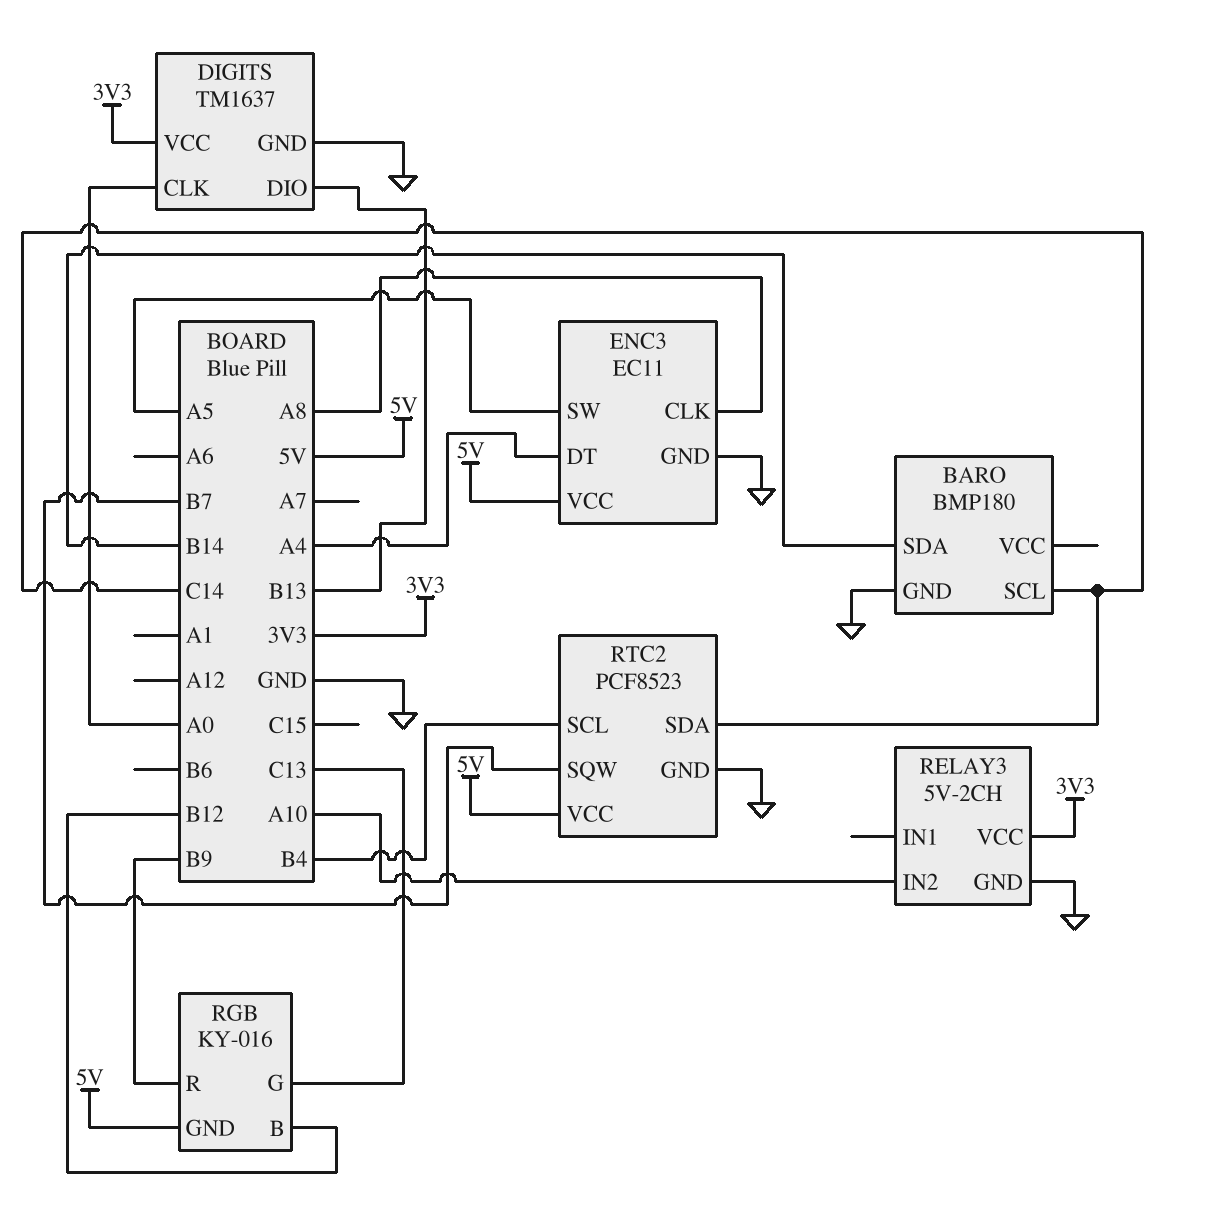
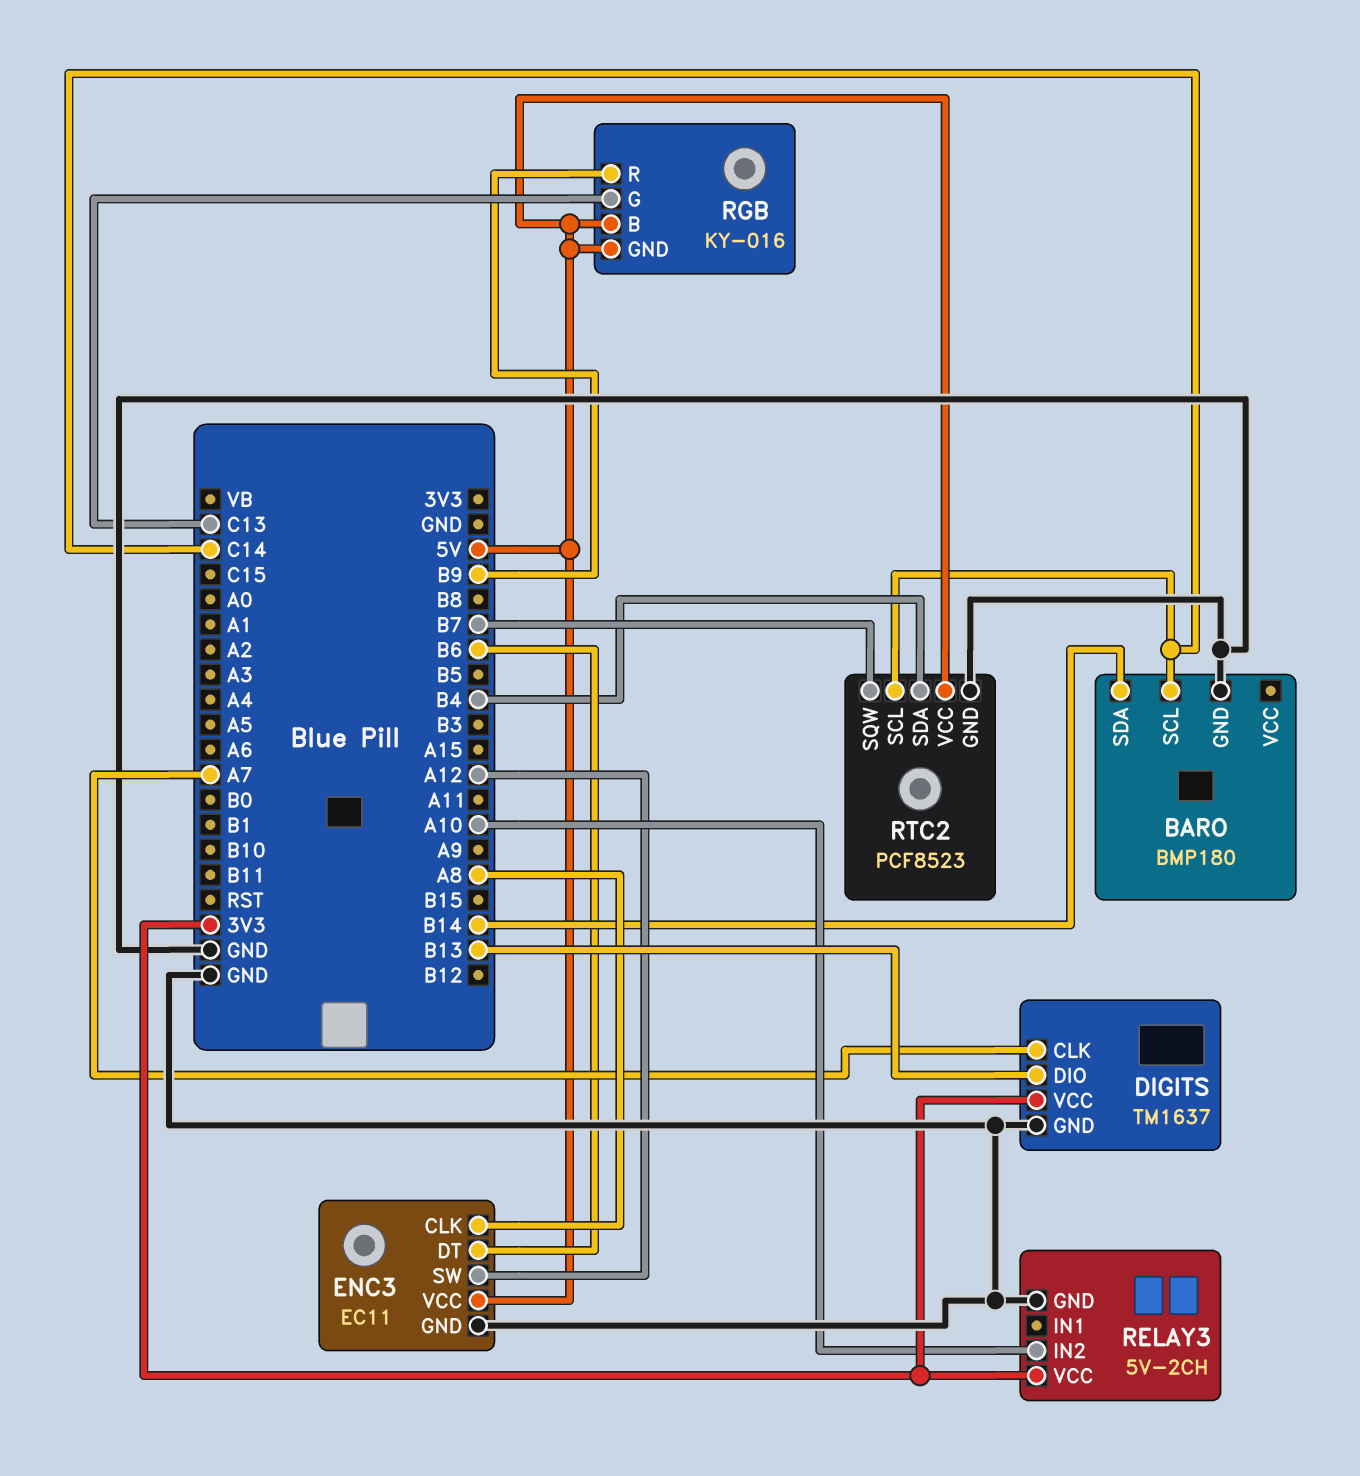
DIGITS pin CLK: A0 -> A7
ENC3 pin DT: A4 -> B6
ENC3 pin SW: A5 -> A12
RGB pin B: B12 -> 5V
RTC2 pin SCL: B4 -> C14
RTC2 pin SDA: C14 -> B4

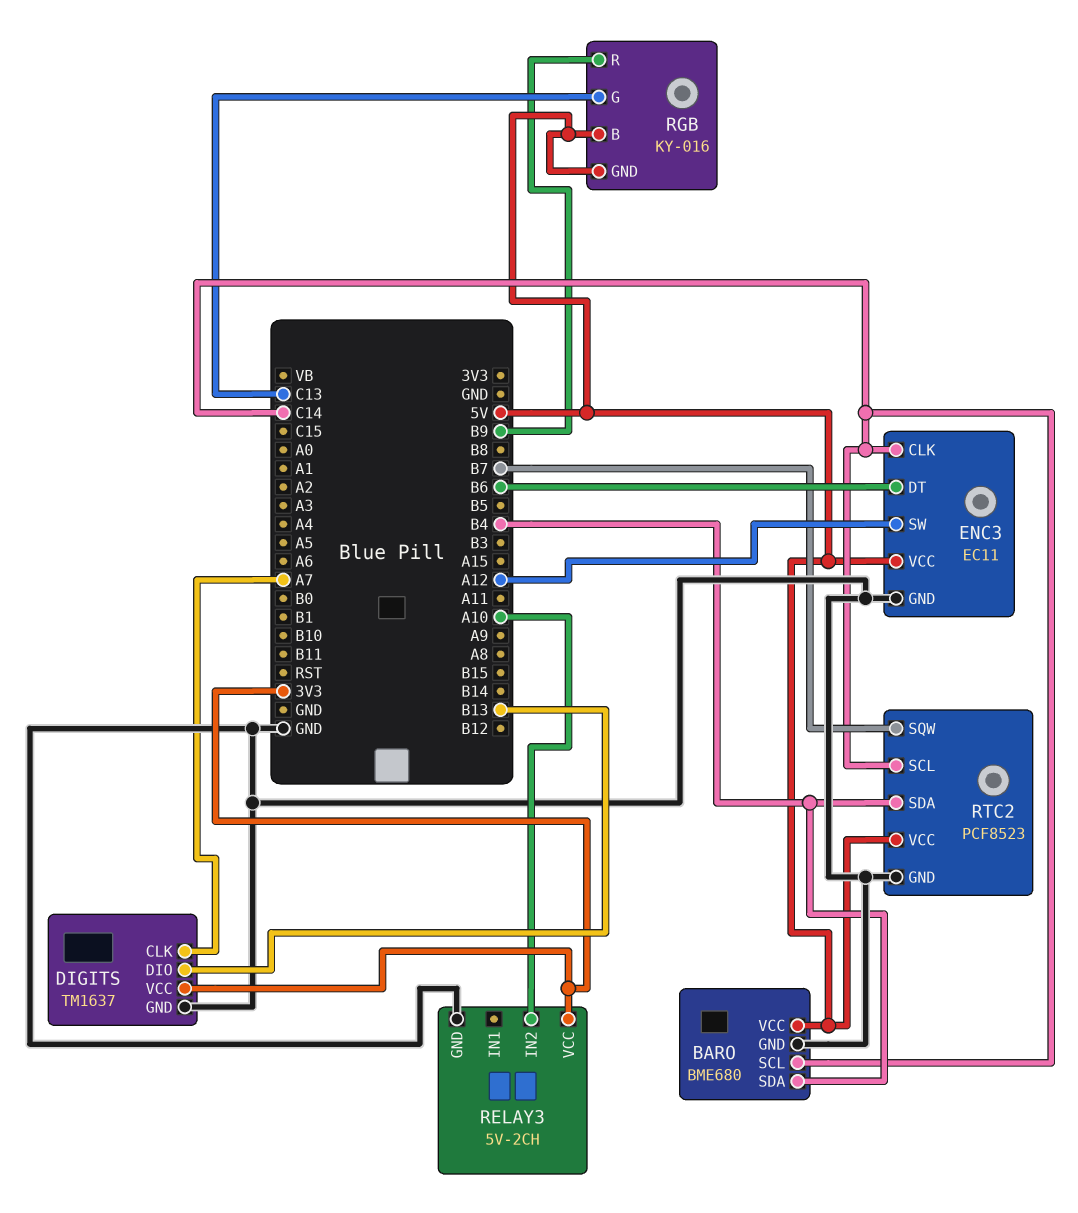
BARO: BMP180 -> BME680
BARO pin SDA: B14 -> B4
BARO pin VCC: none -> 5V
ENC3 pin CLK: A8 -> C14

